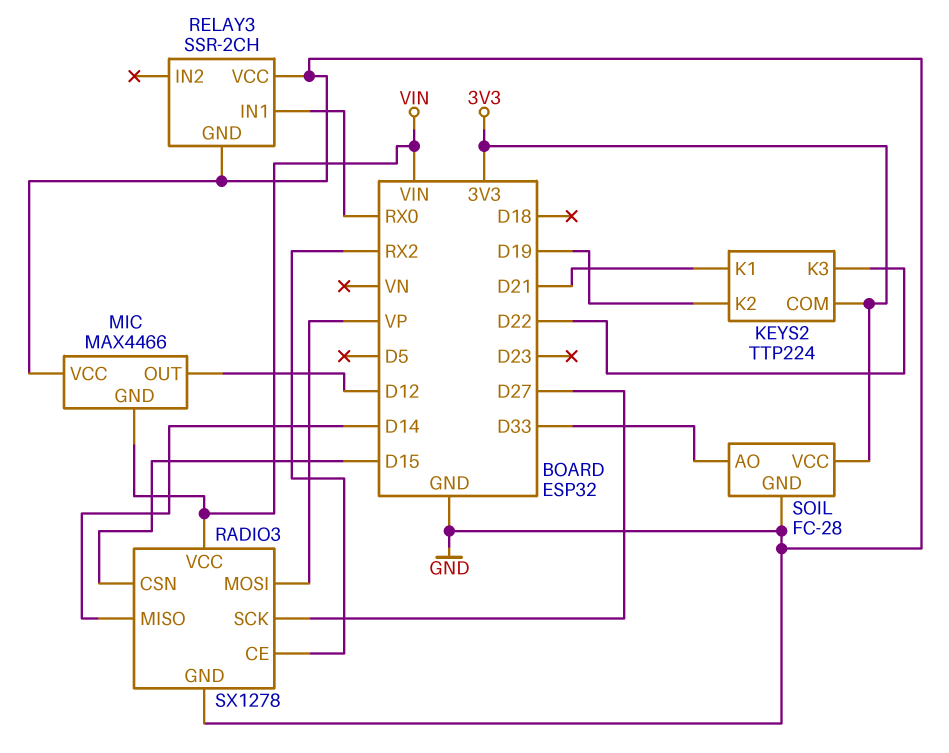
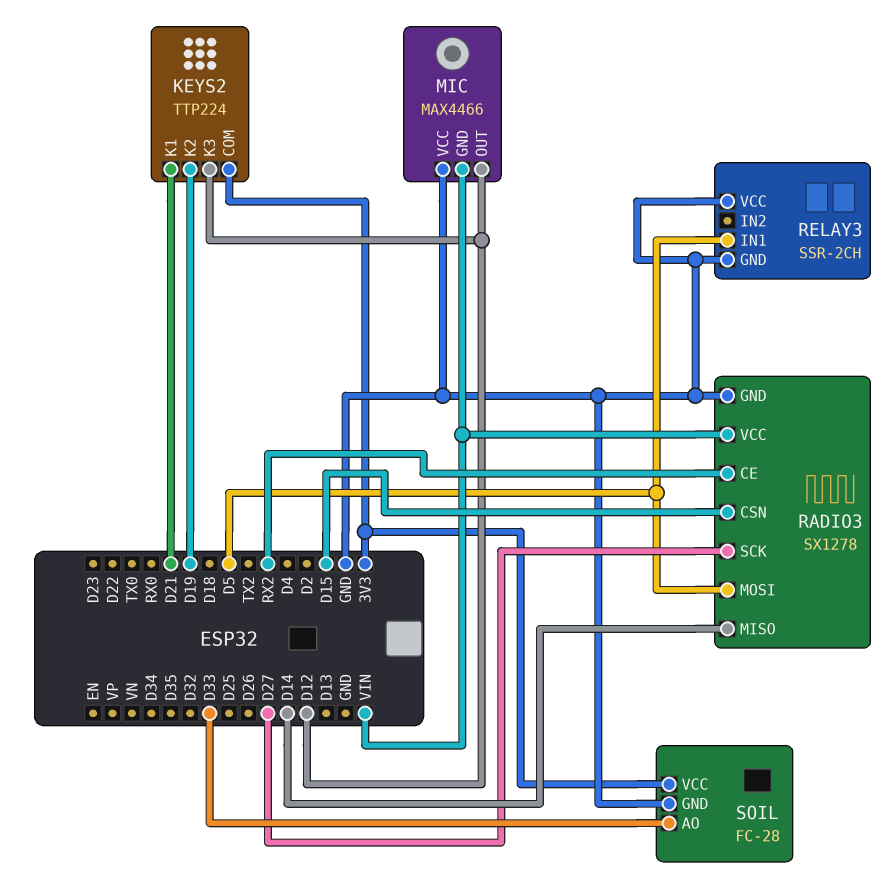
KEYS2 pin K3: D22 -> D12
RADIO3 pin MOSI: VP -> D5
RELAY3 pin IN1: RX0 -> D5

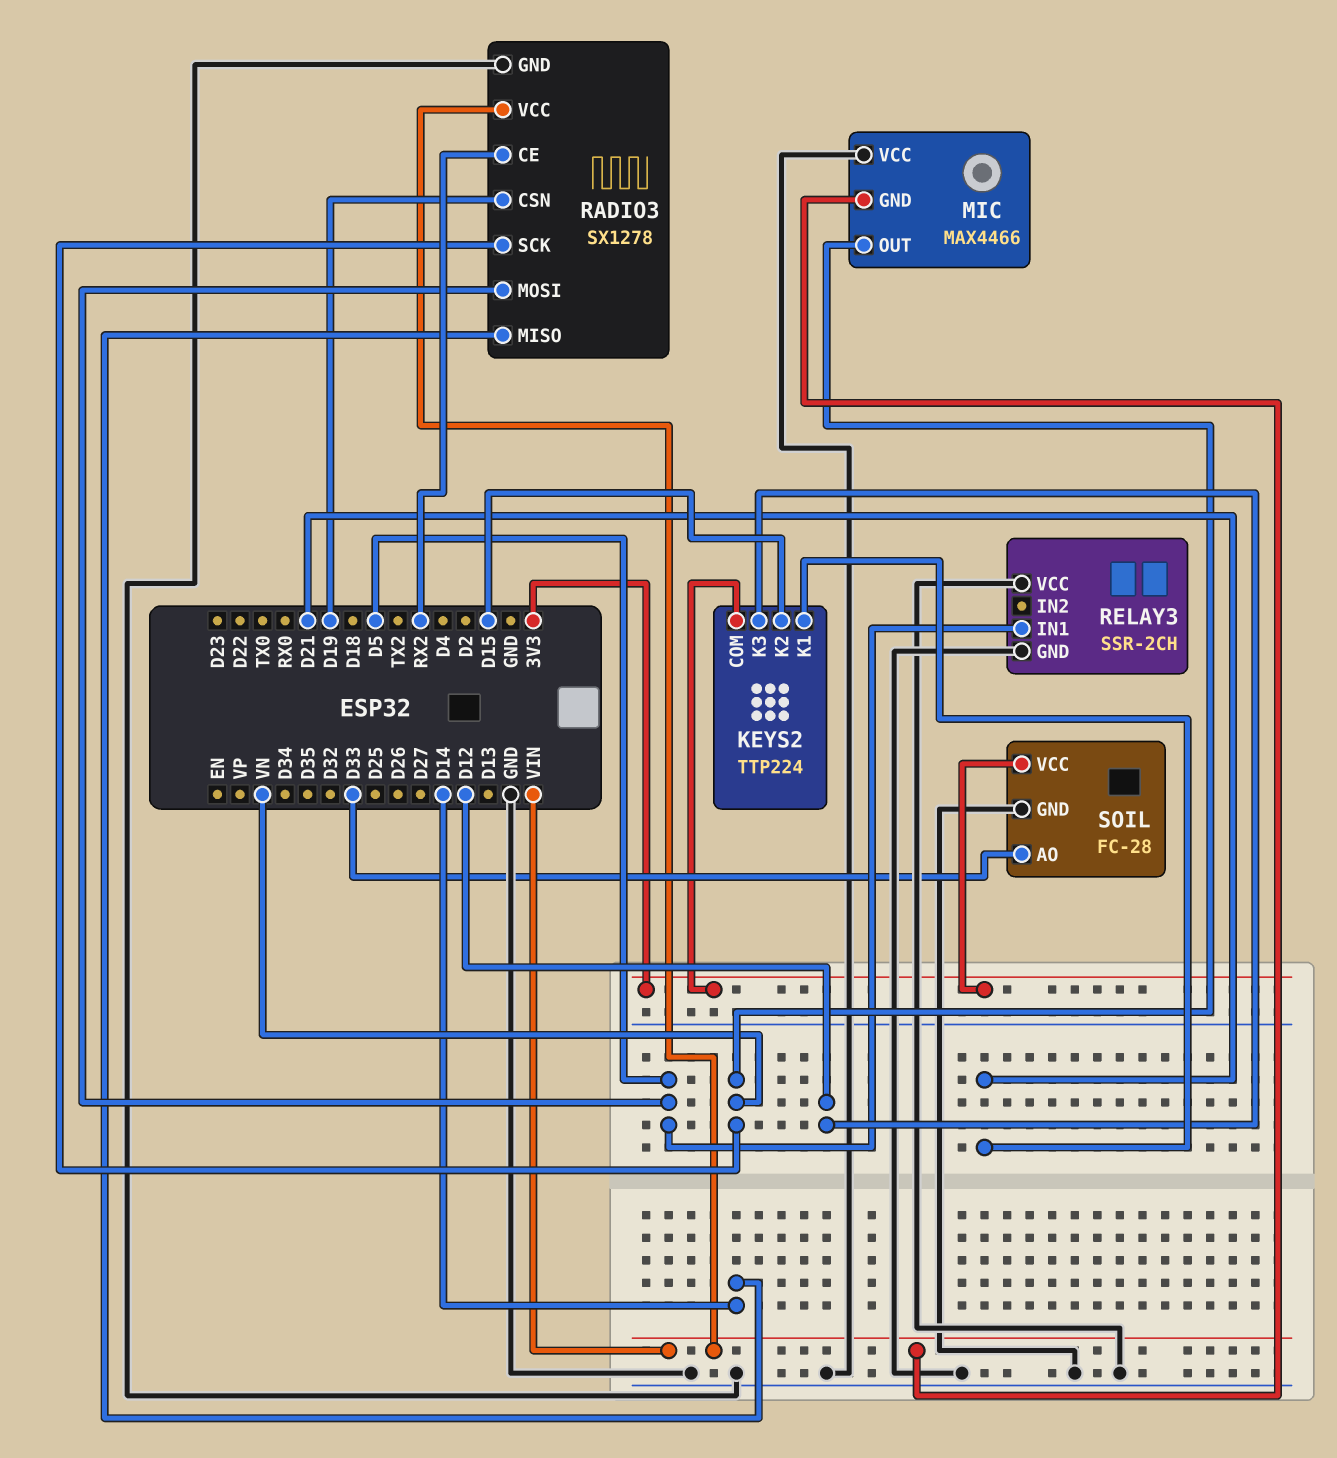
KEYS2 pin K2: D19 -> D15
MIC pin OUT: D12 -> VN
RADIO3 pin CSN: D15 -> D19
RADIO3 pin SCK: D27 -> VN

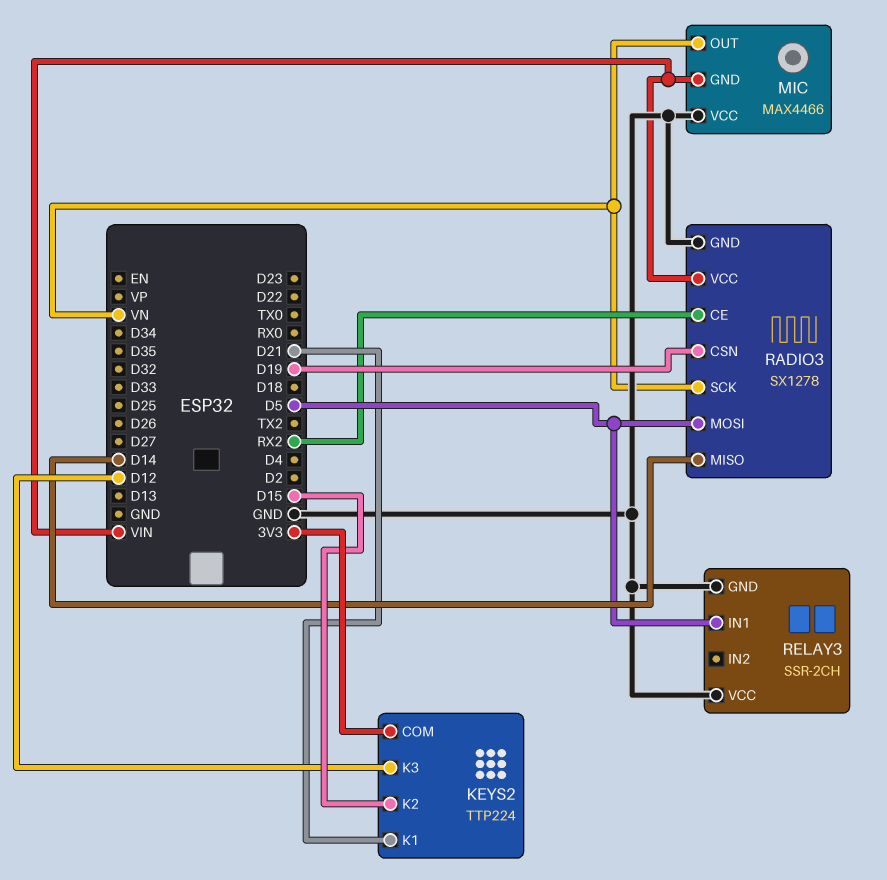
SOIL: FC-28 -> none
SOIL pin AO: D33 -> none
SOIL pin GND: GND -> none
SOIL pin VCC: 3V3 -> none

